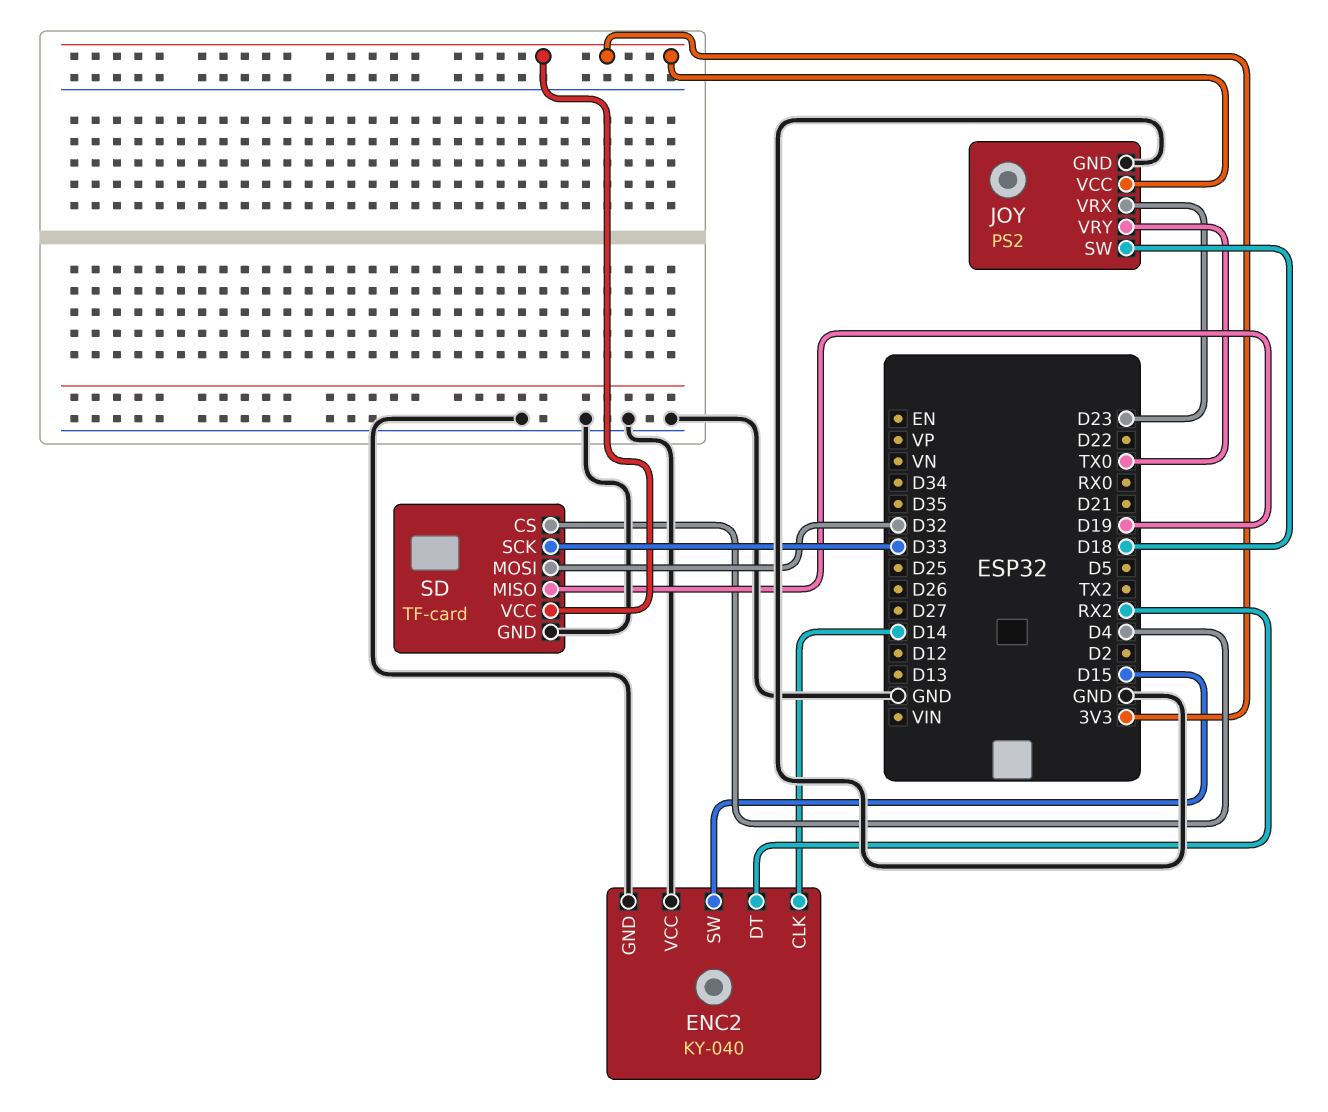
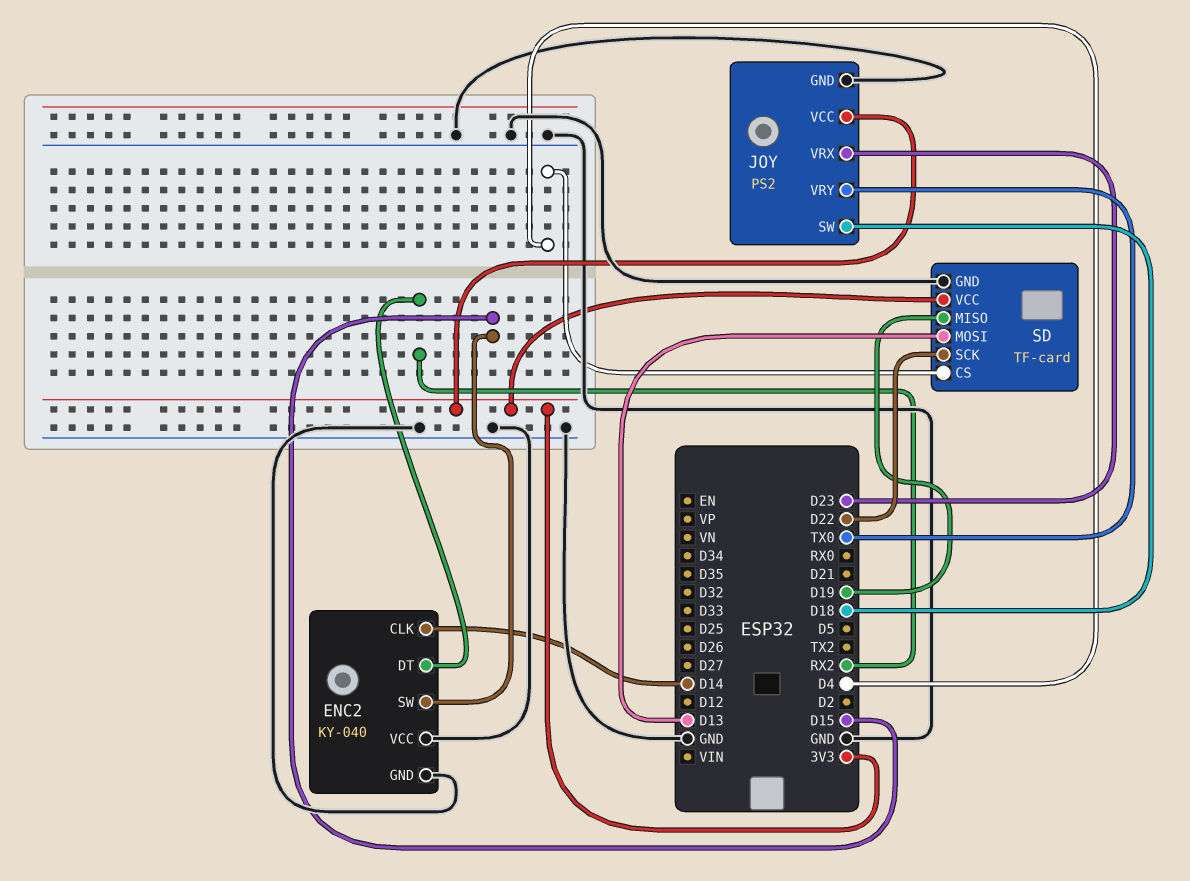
SD pin MOSI: D32 -> D13
SD pin SCK: D33 -> D22

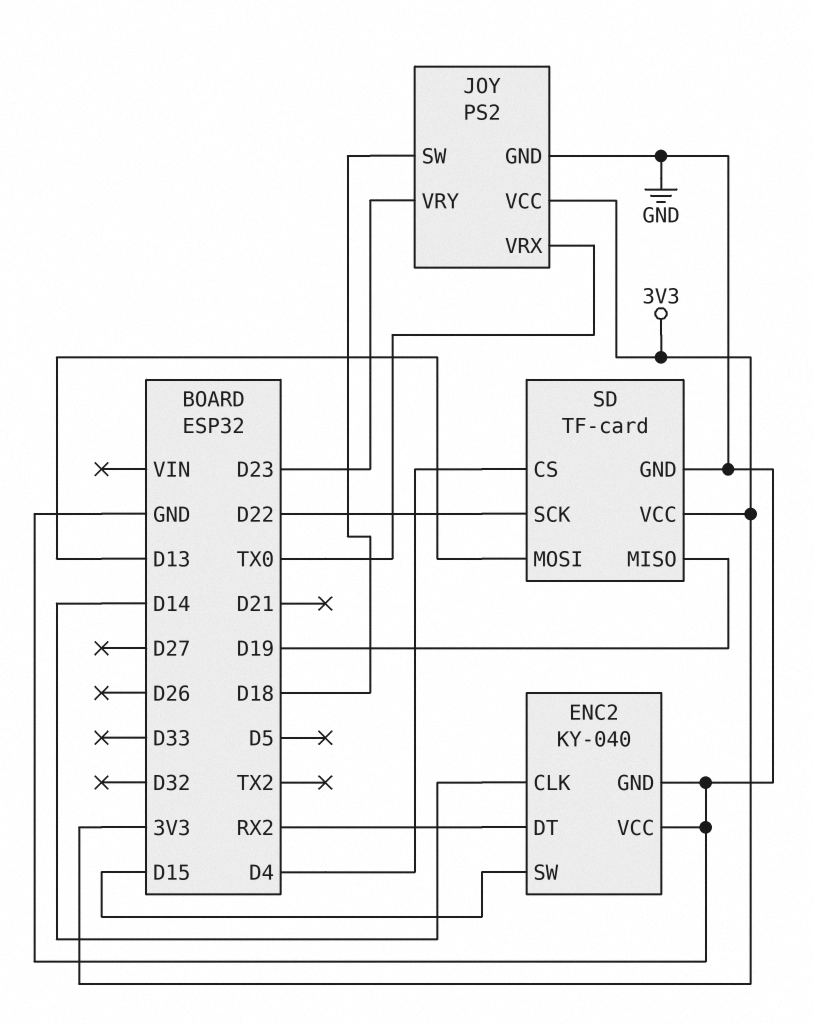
JOY pin VRX: D23 -> TX0
JOY pin VRY: TX0 -> D23

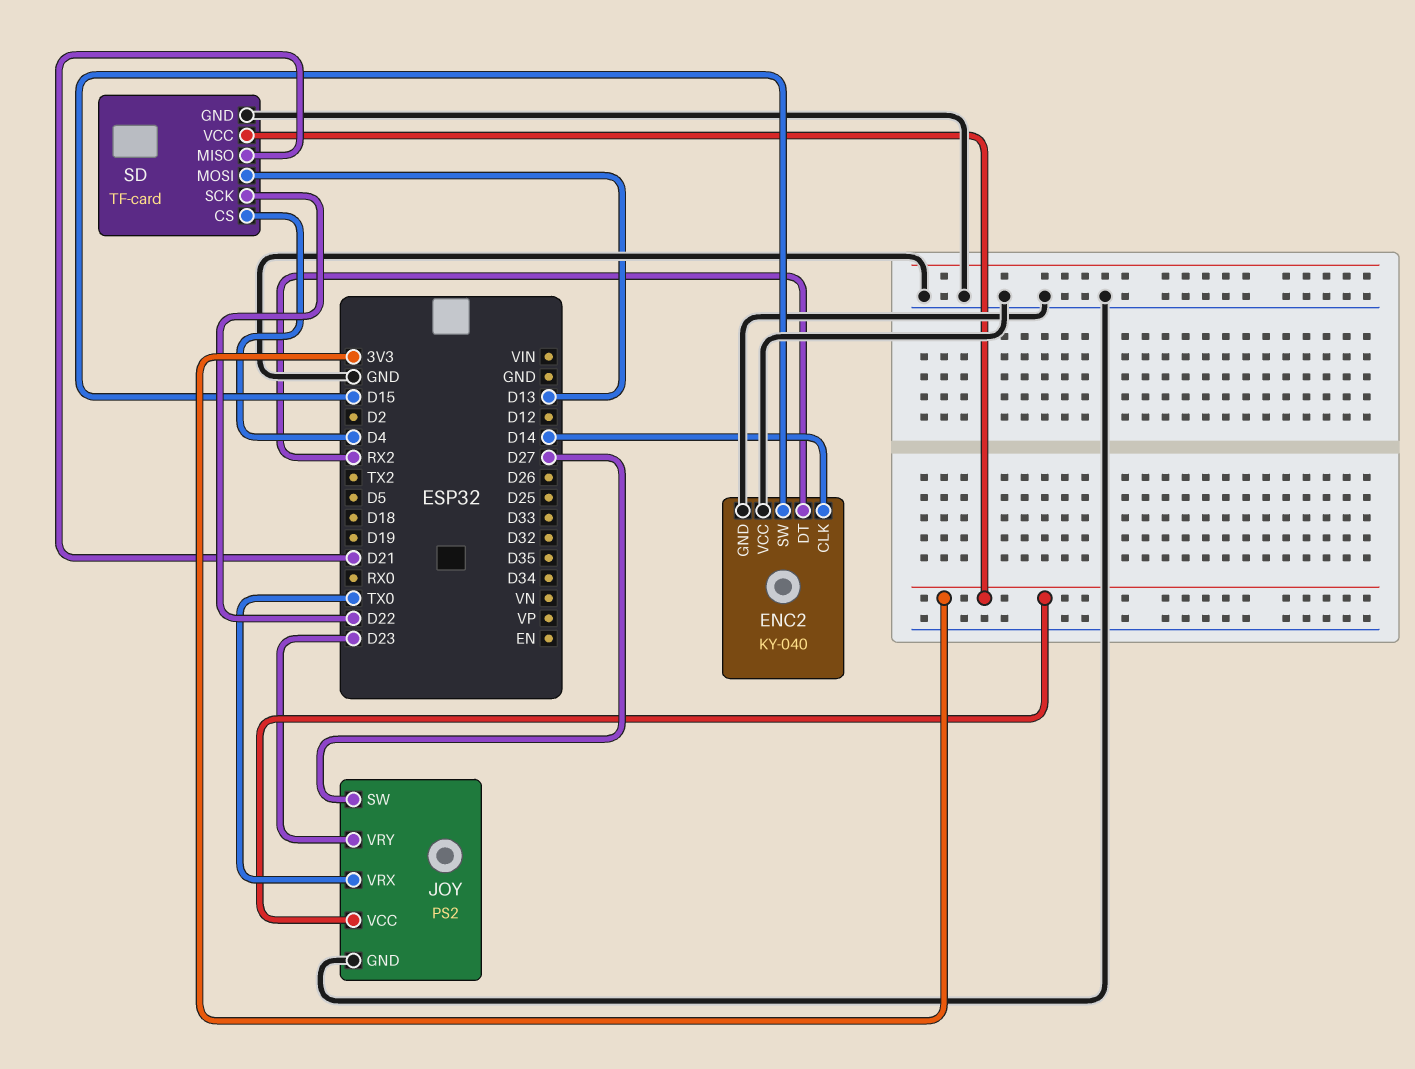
JOY pin SW: D18 -> D27
SD pin MISO: D19 -> D21

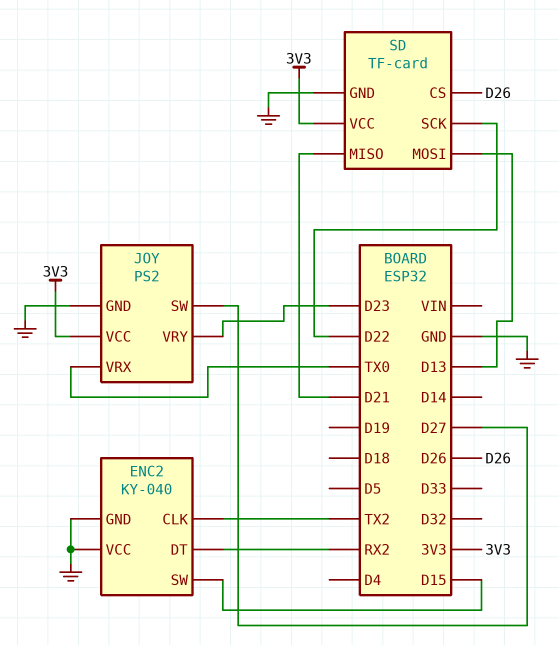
ENC2 pin CLK: D14 -> TX2
SD pin CS: D4 -> D26

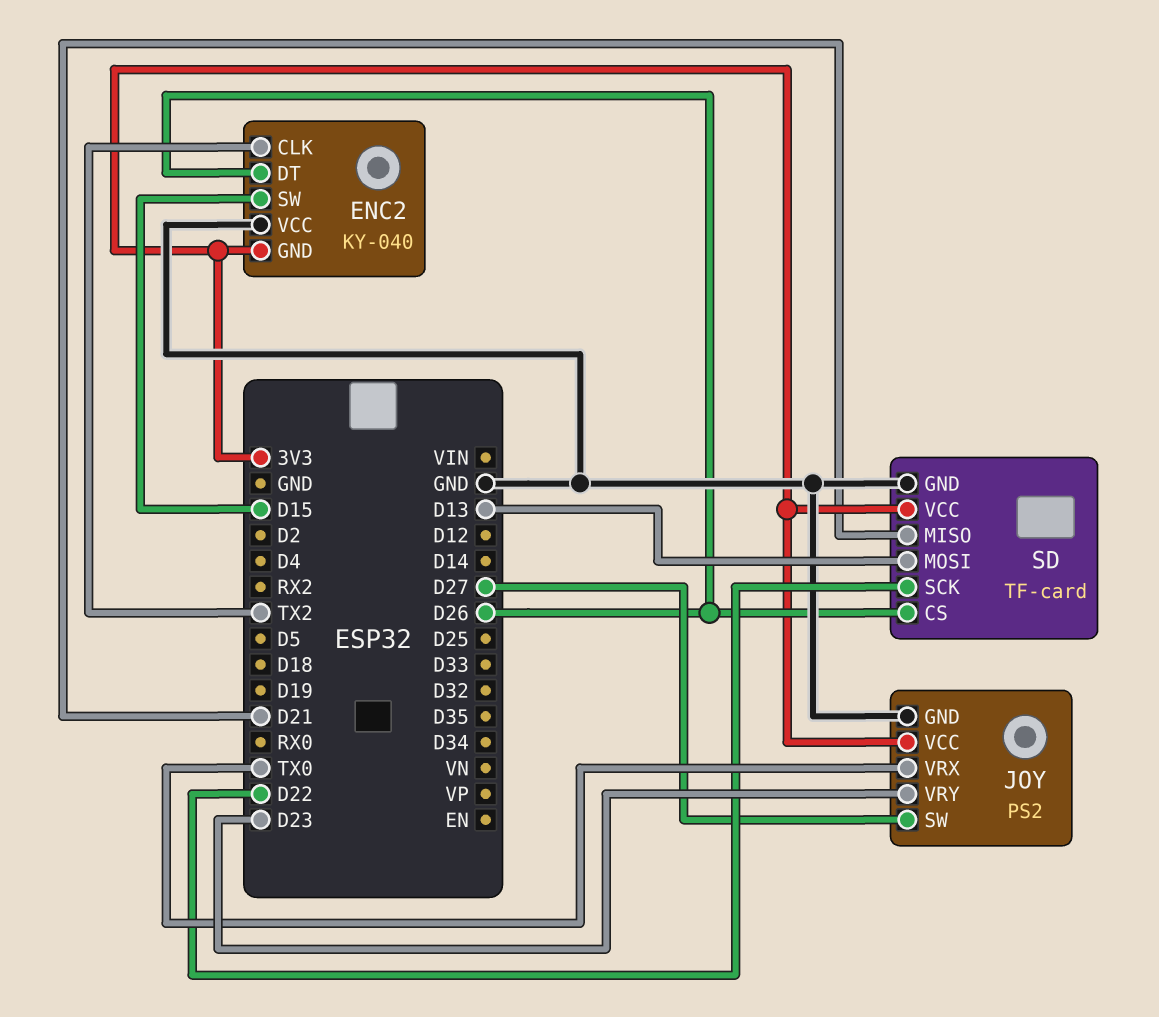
ENC2 pin DT: RX2 -> D26
ENC2 pin GND: GND -> 3V3

